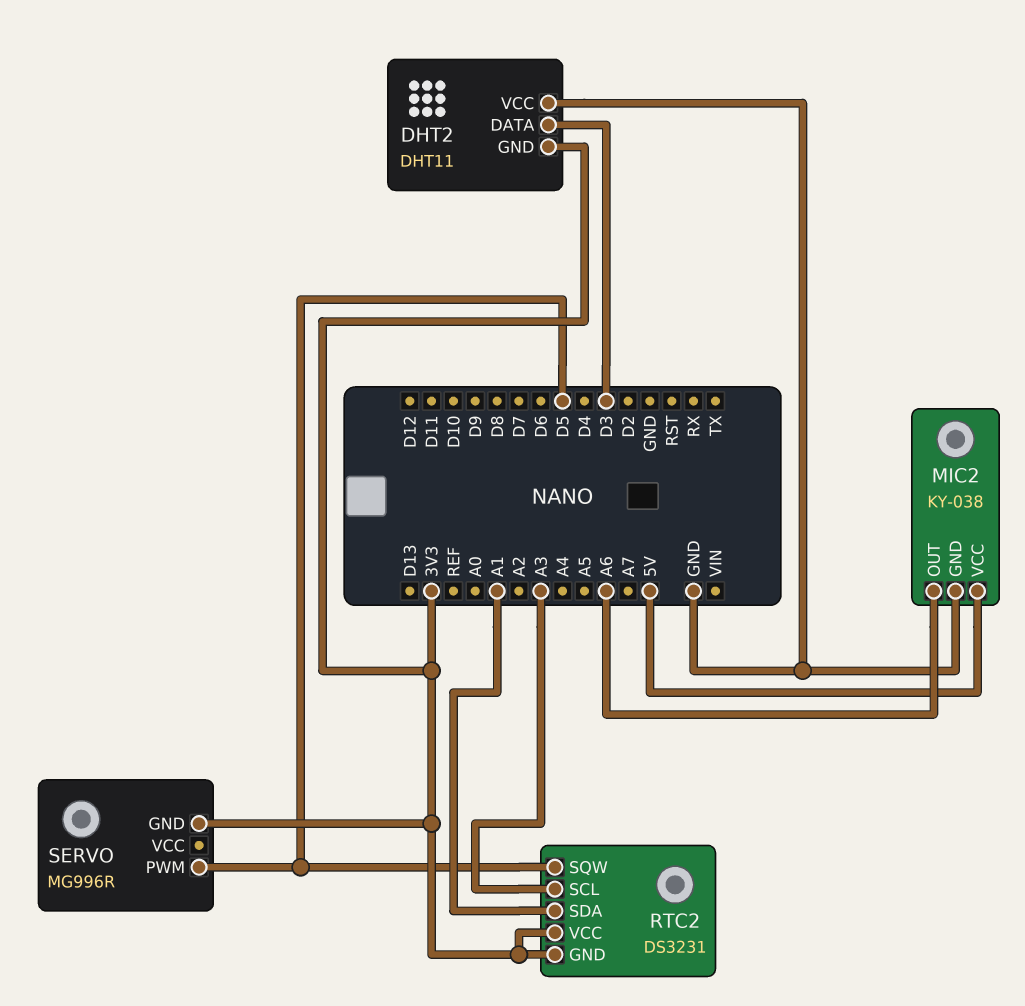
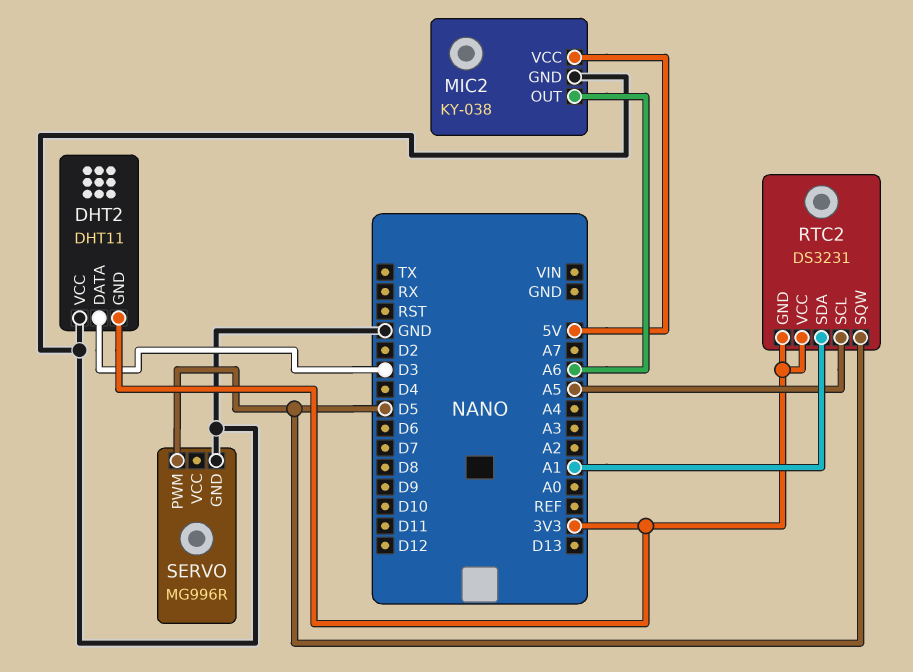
RTC2 pin SCL: A3 -> A5
SERVO pin GND: 3V3 -> GND

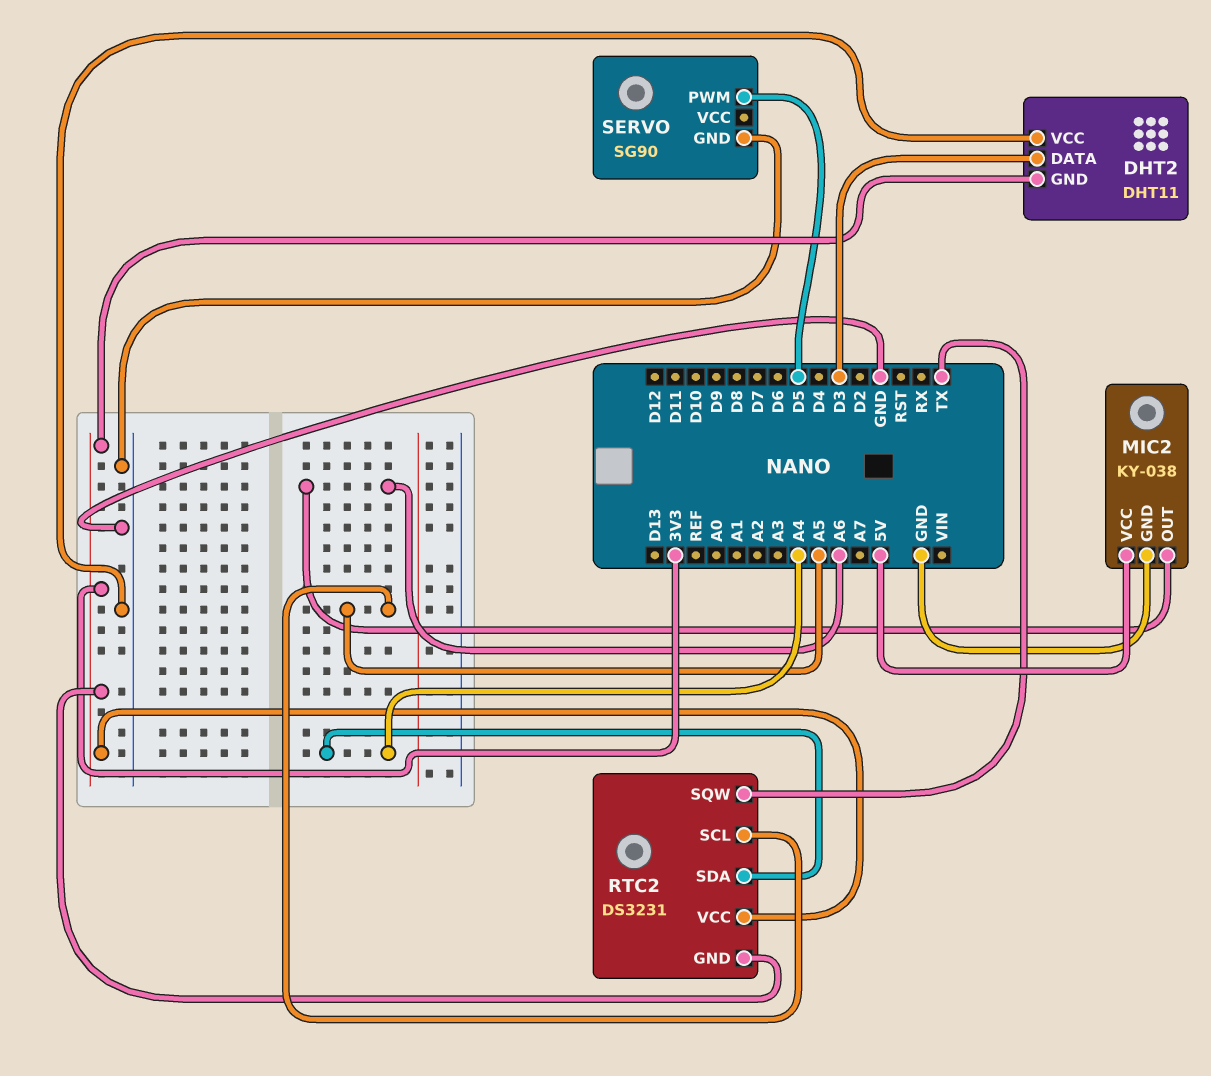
RTC2 pin SDA: A1 -> A4
RTC2 pin SQW: D5 -> TX
SERVO: MG996R -> SG90

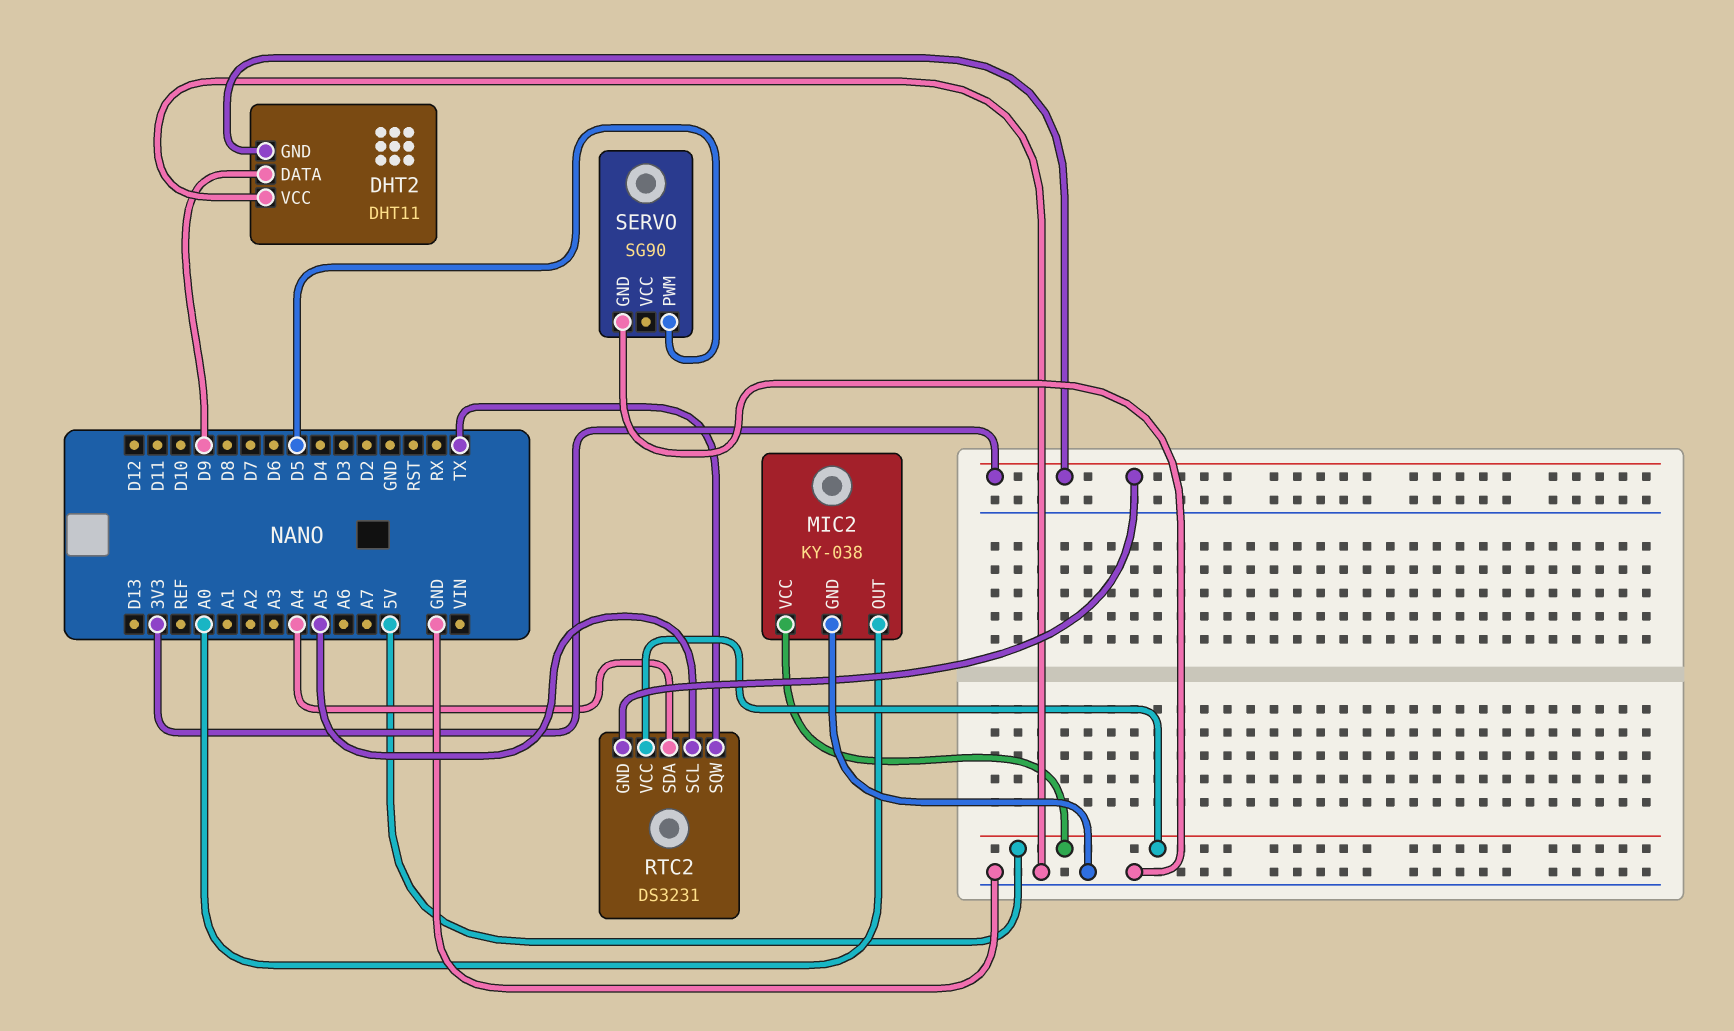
DHT2 pin DATA: D3 -> D9
MIC2 pin OUT: A6 -> A0
RTC2 pin VCC: 3V3 -> 5V

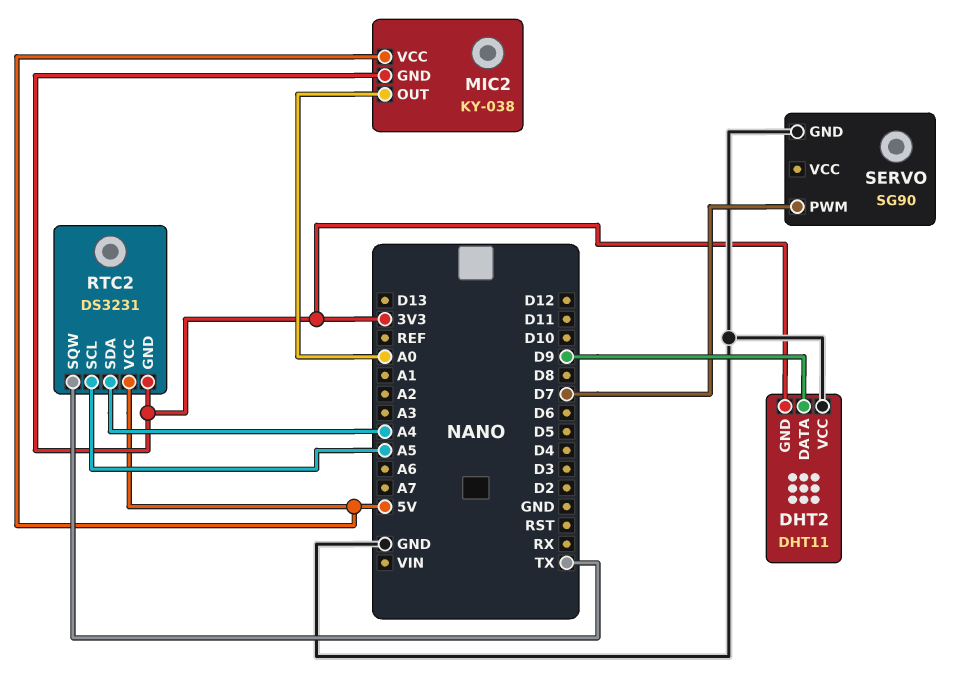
MIC2 pin GND: GND -> 3V3
SERVO pin PWM: D5 -> D7

